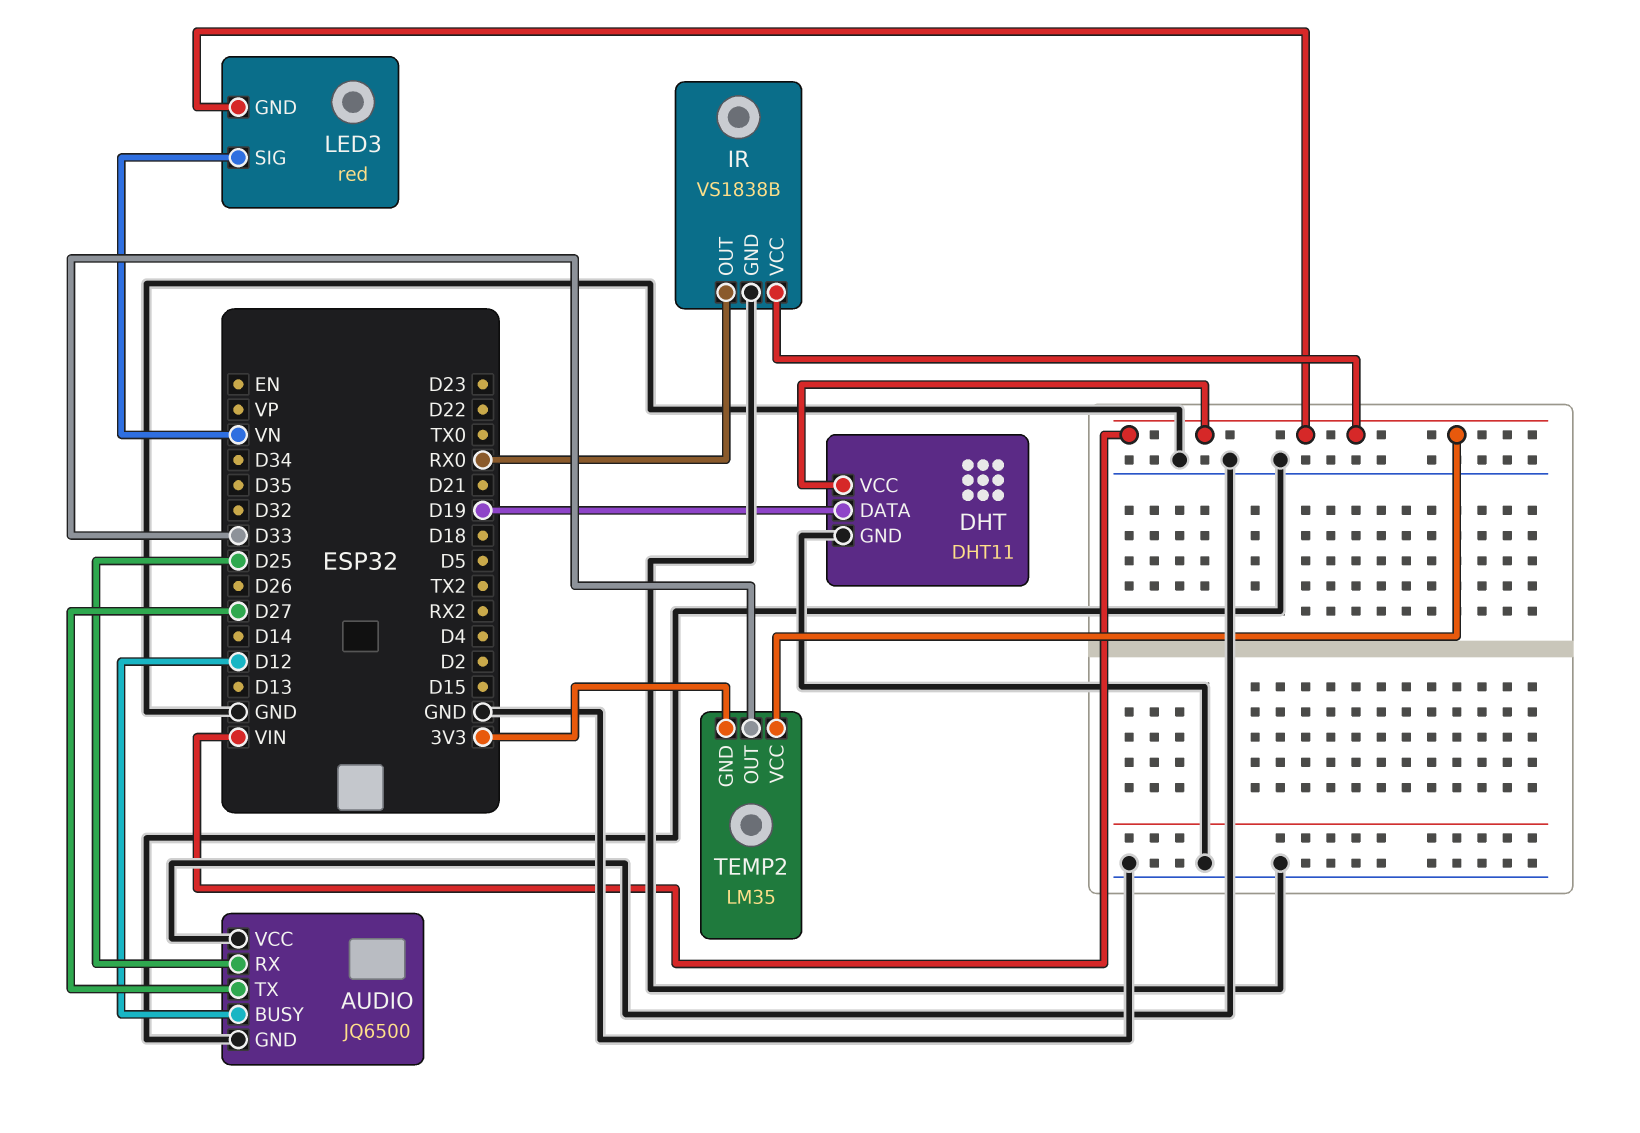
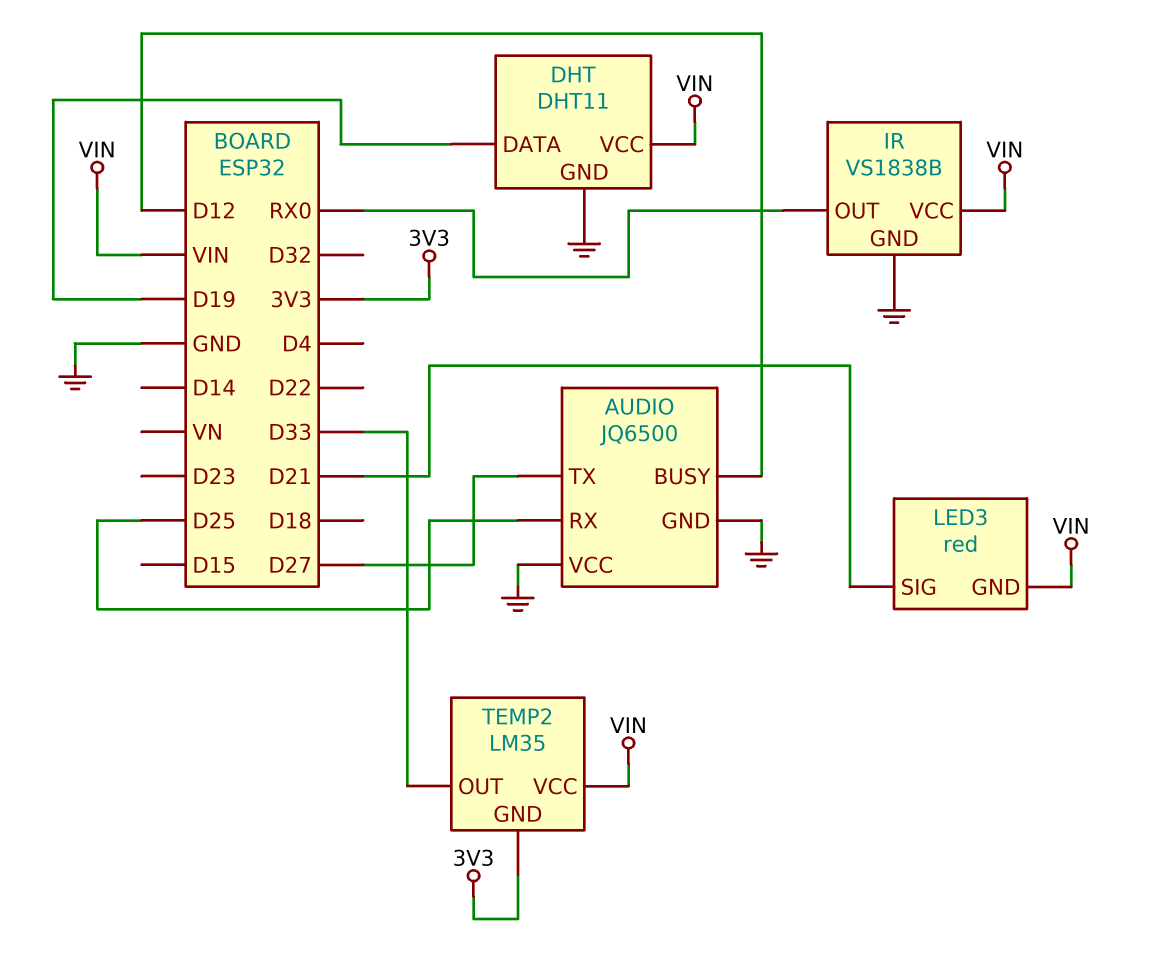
LED3 pin SIG: VN -> D21

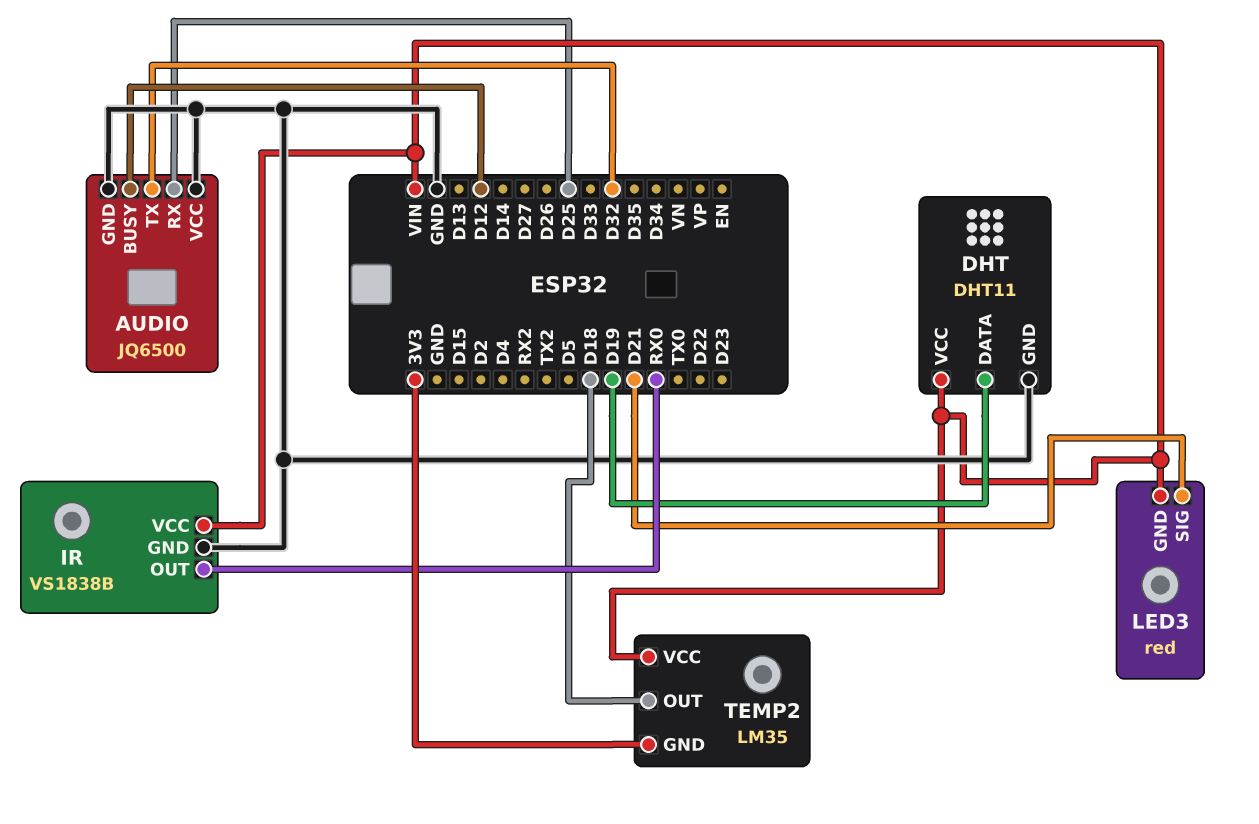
AUDIO pin TX: D27 -> D32
TEMP2 pin OUT: D33 -> D18

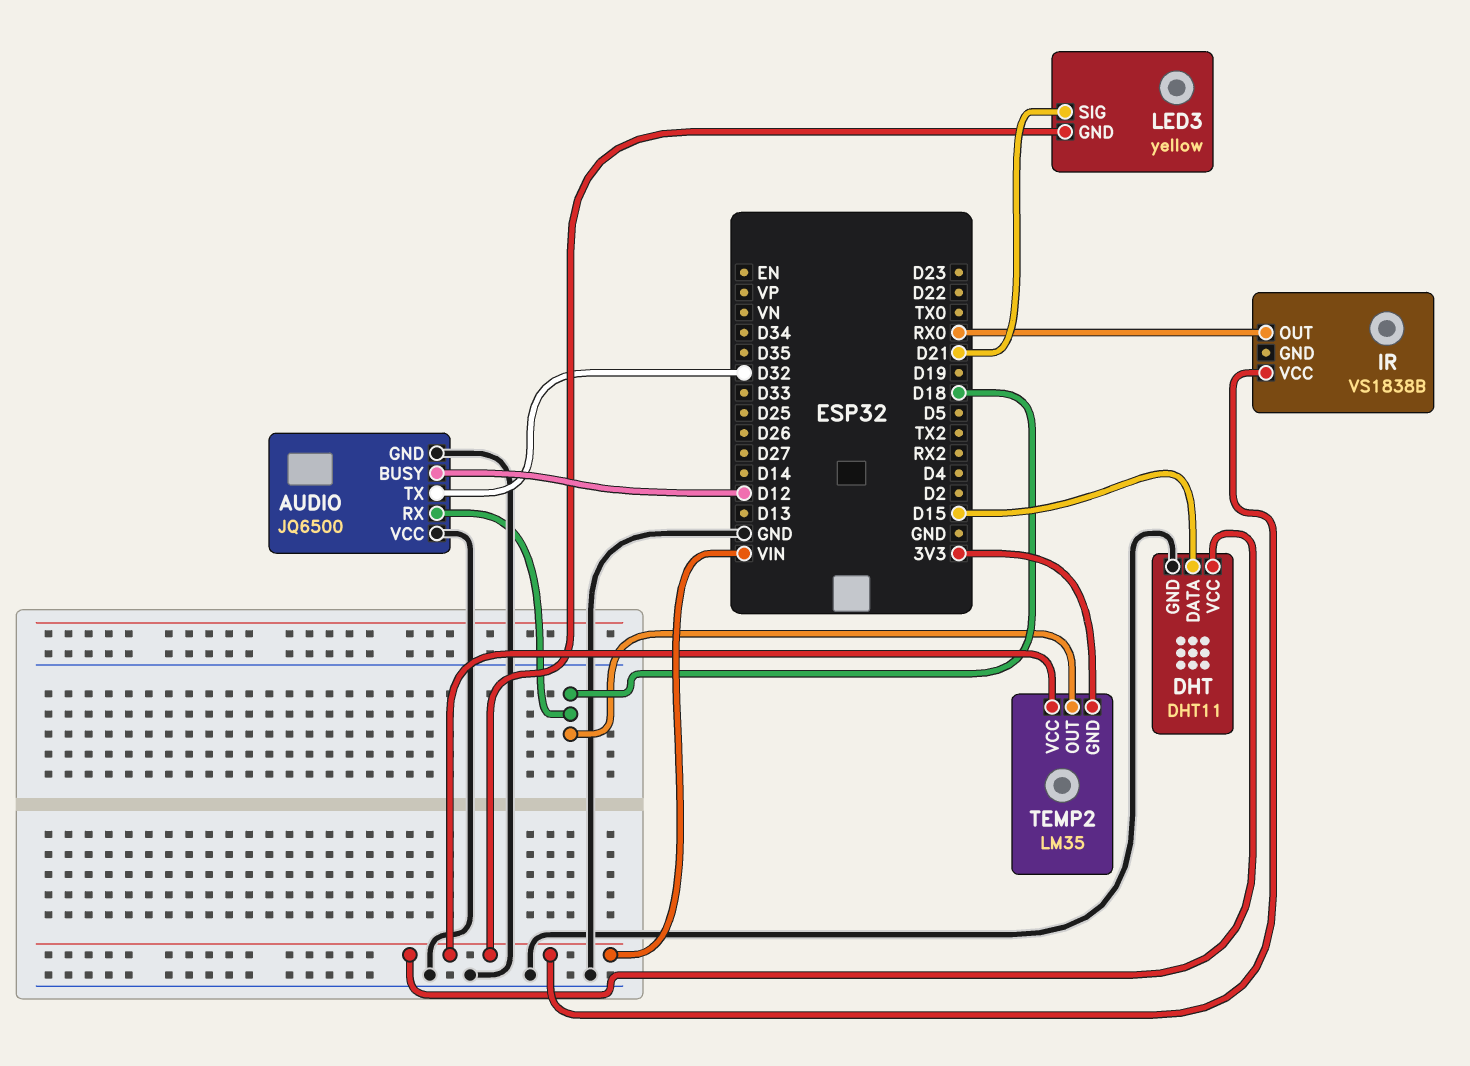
AUDIO pin RX: D25 -> D18
DHT pin DATA: D19 -> D15
IR pin GND: GND -> none
LED3: red -> yellow

